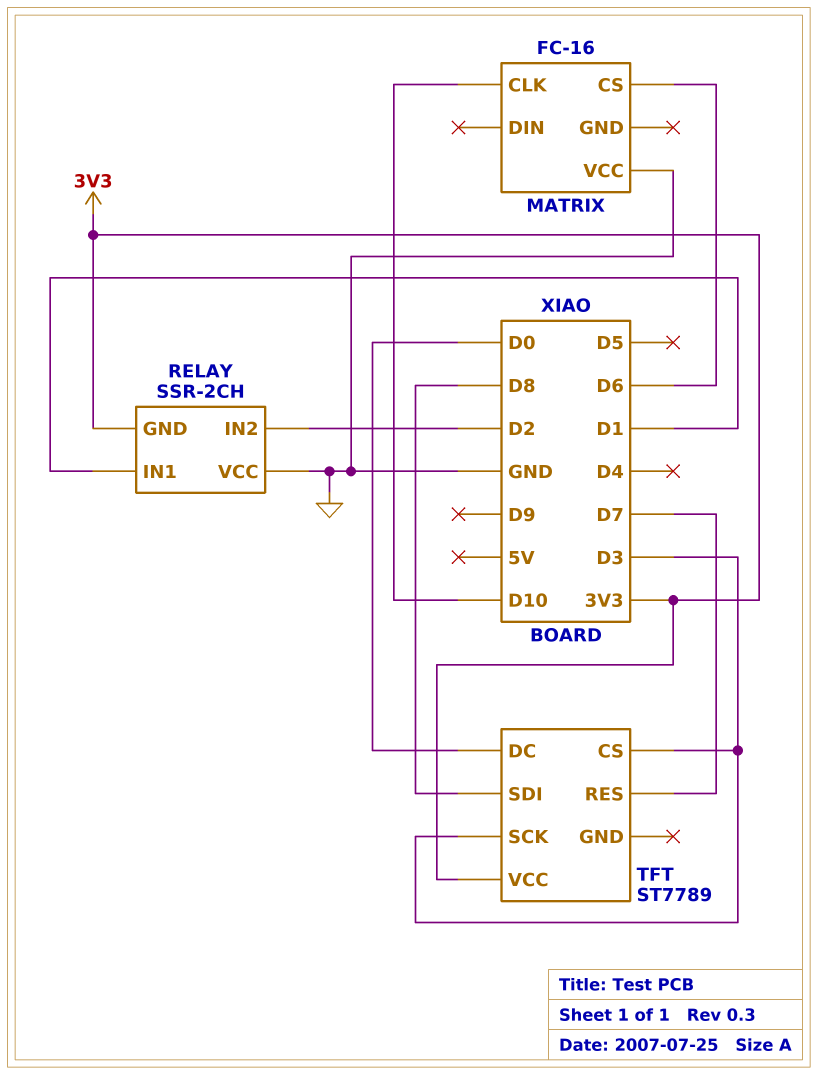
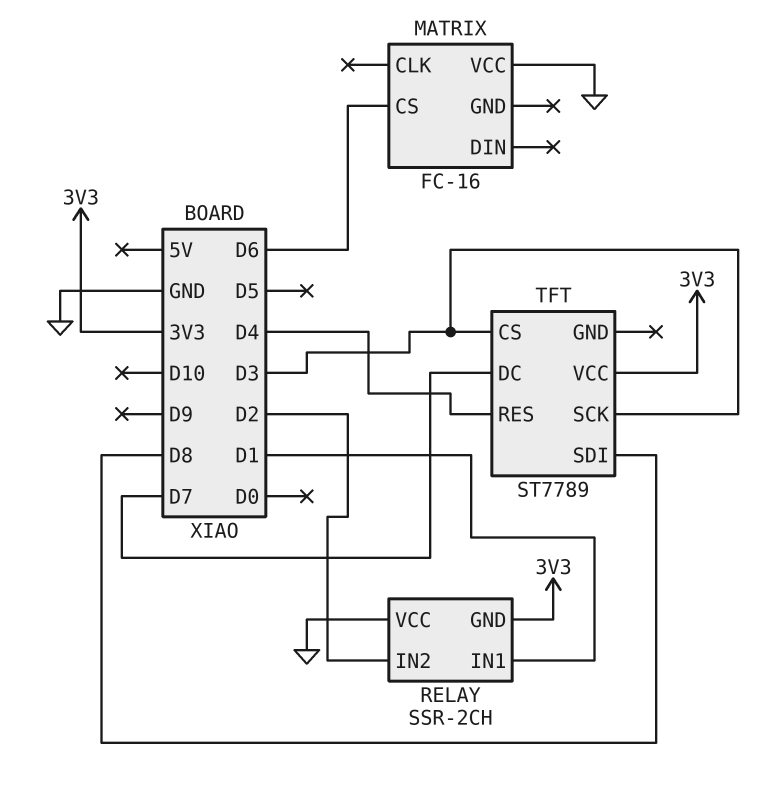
MATRIX pin CLK: D10 -> none
TFT pin DC: D0 -> D7
TFT pin RES: D7 -> D4

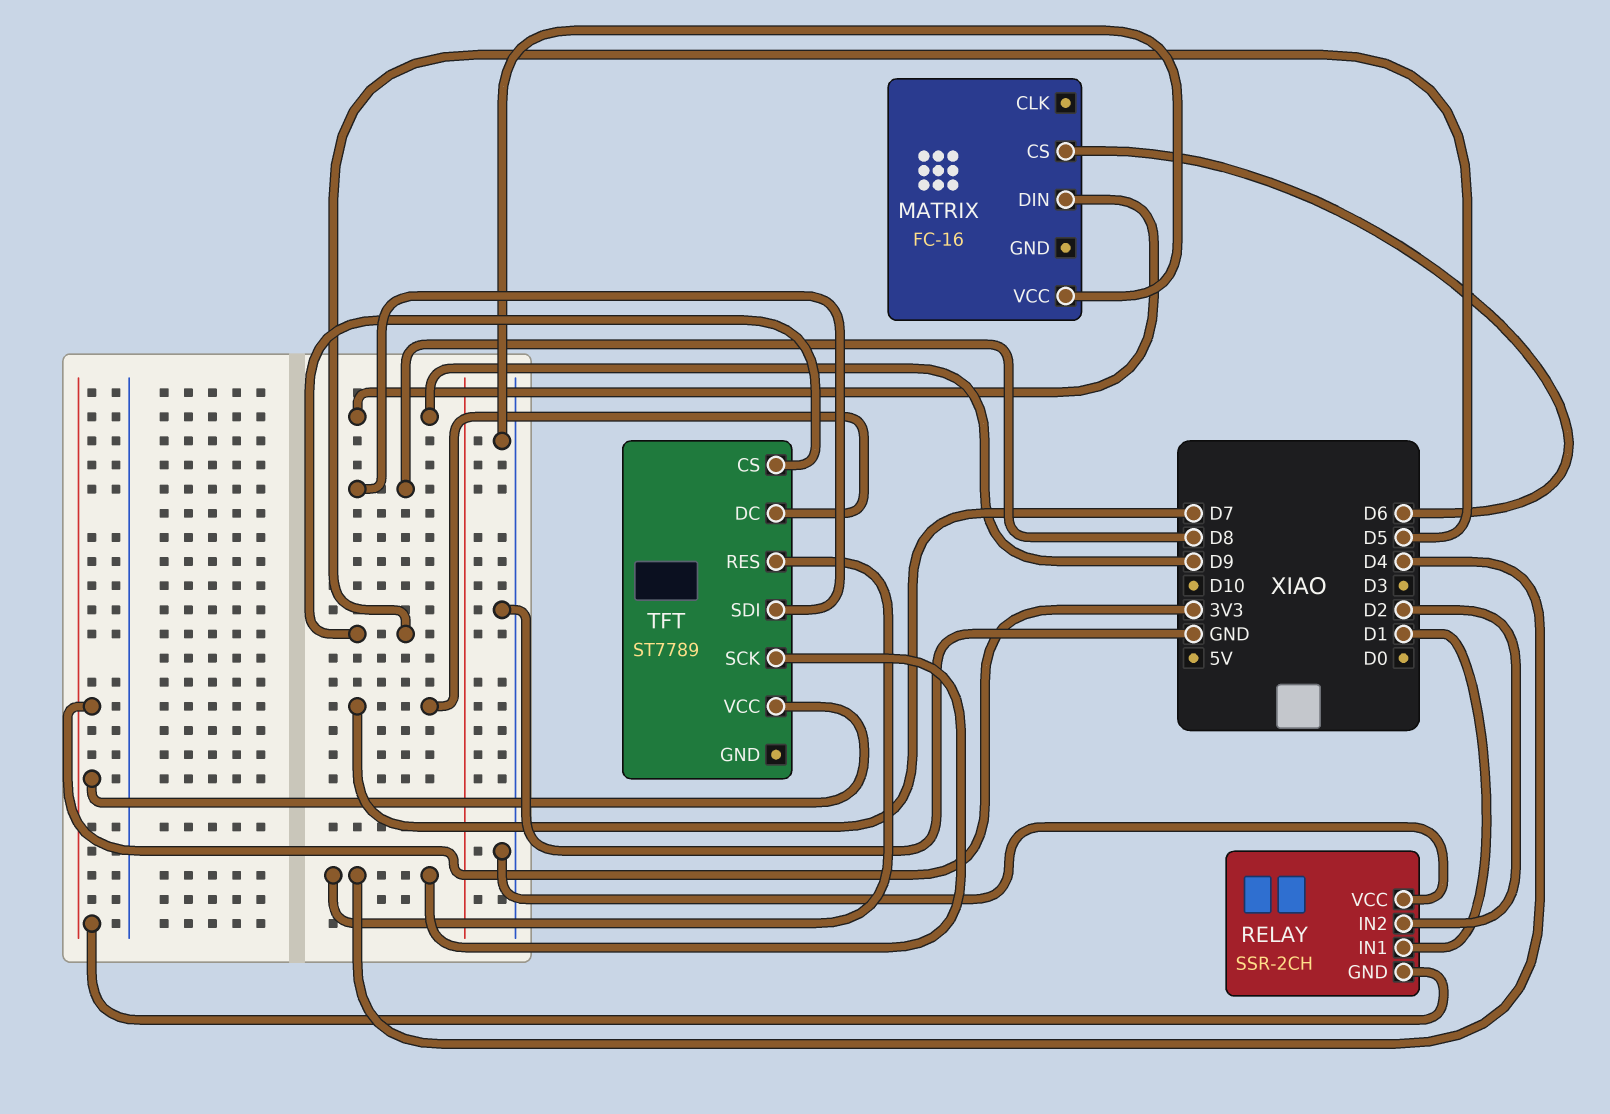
MATRIX pin DIN: none -> D9
TFT pin CS: D3 -> D5
TFT pin SCK: D3 -> D4

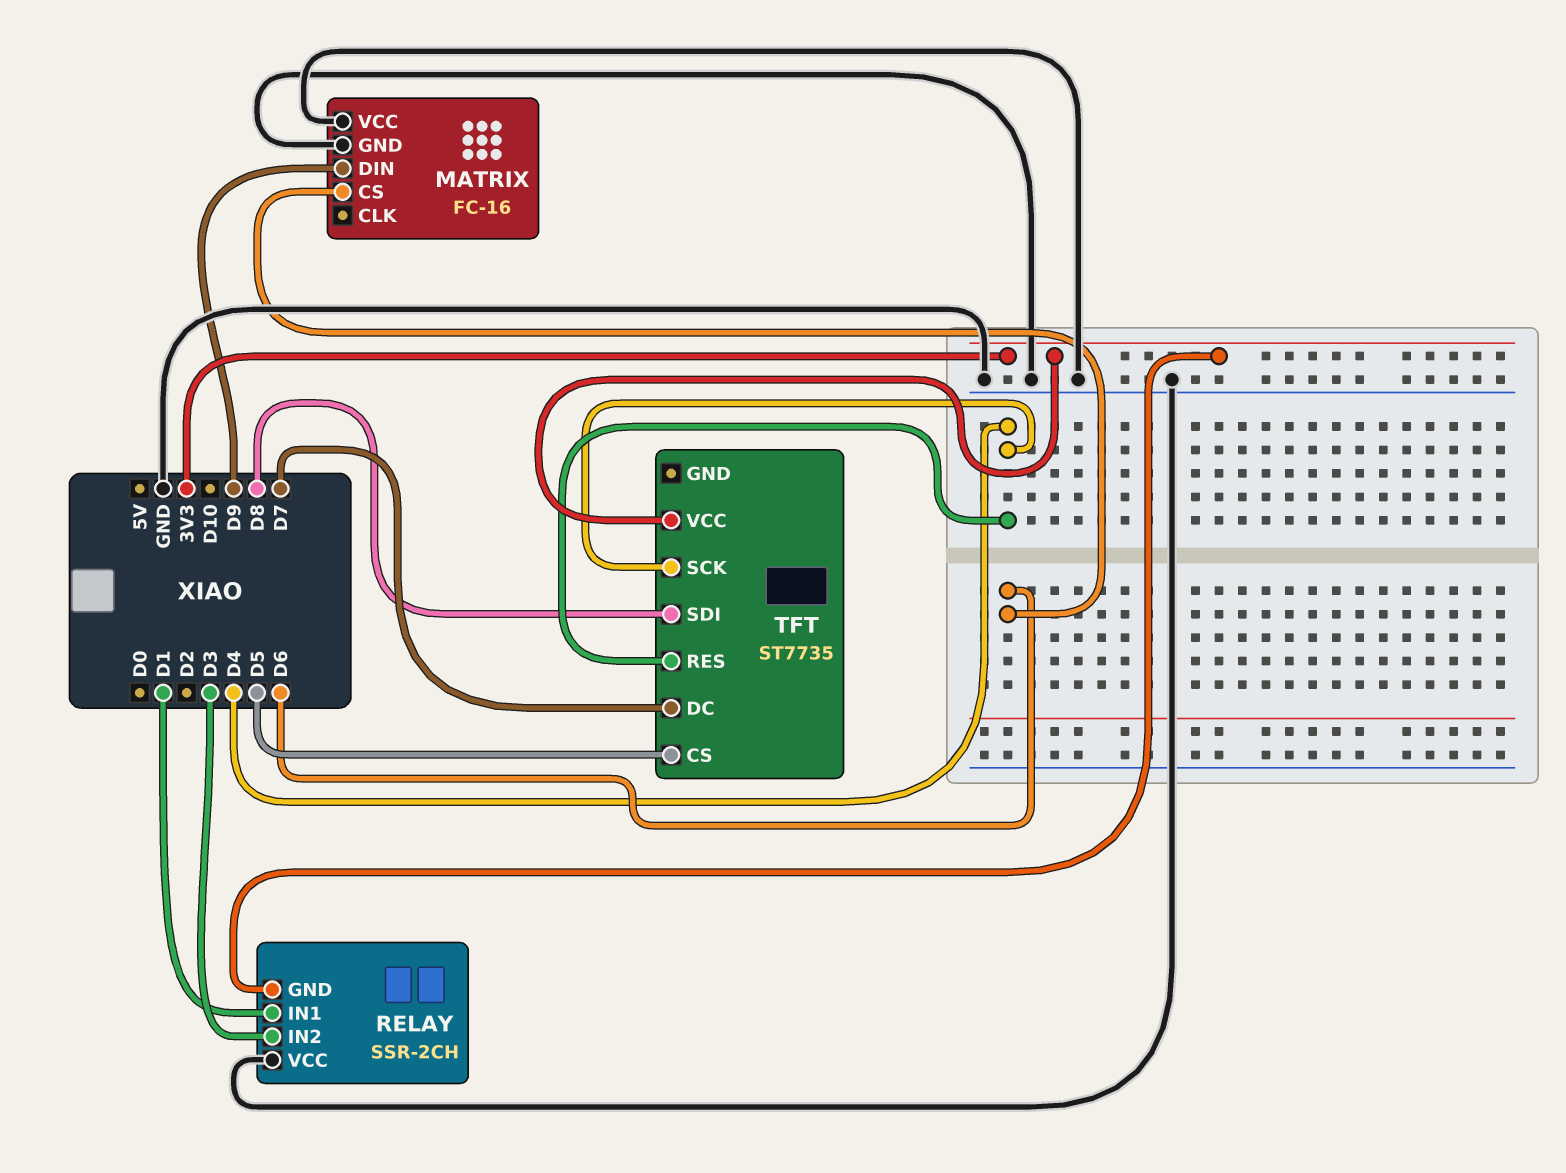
MATRIX pin GND: none -> GND
RELAY pin IN2: D2 -> D3
TFT: ST7789 -> ST7735

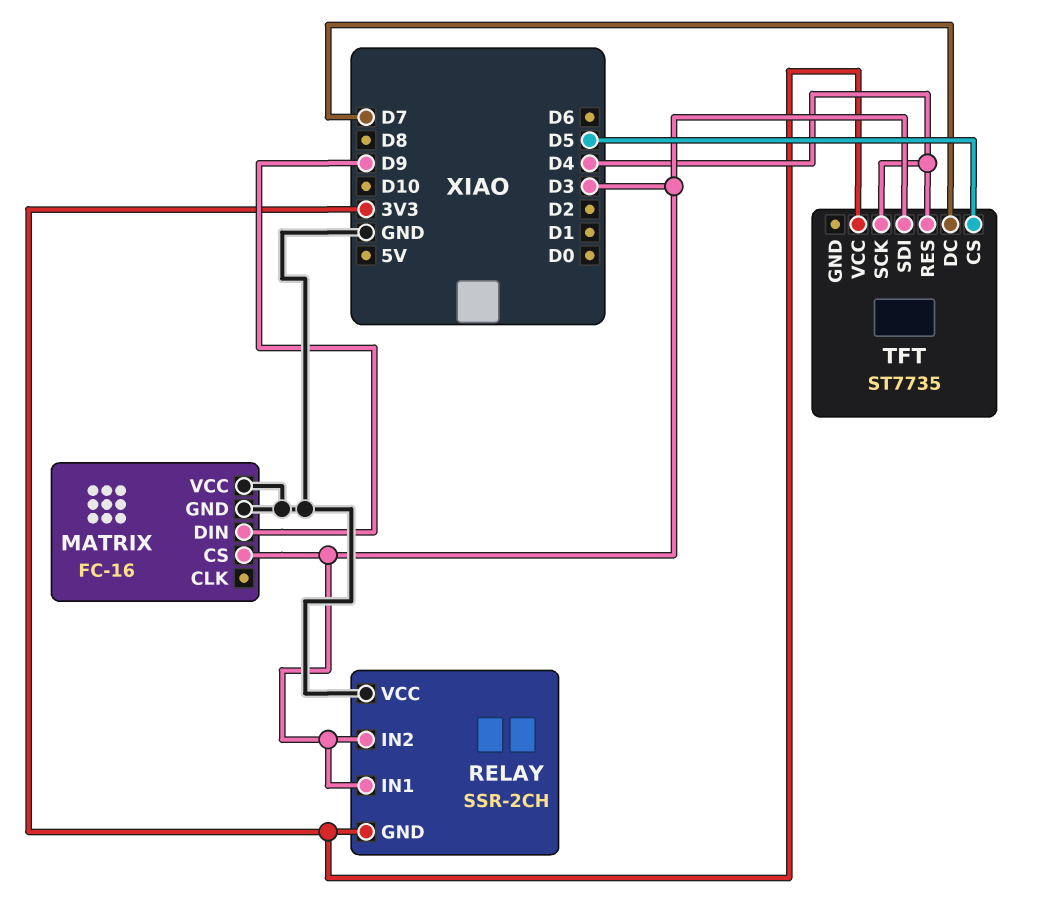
MATRIX pin CS: D6 -> D3
RELAY pin IN1: D1 -> D3
TFT pin SDI: D8 -> D3

